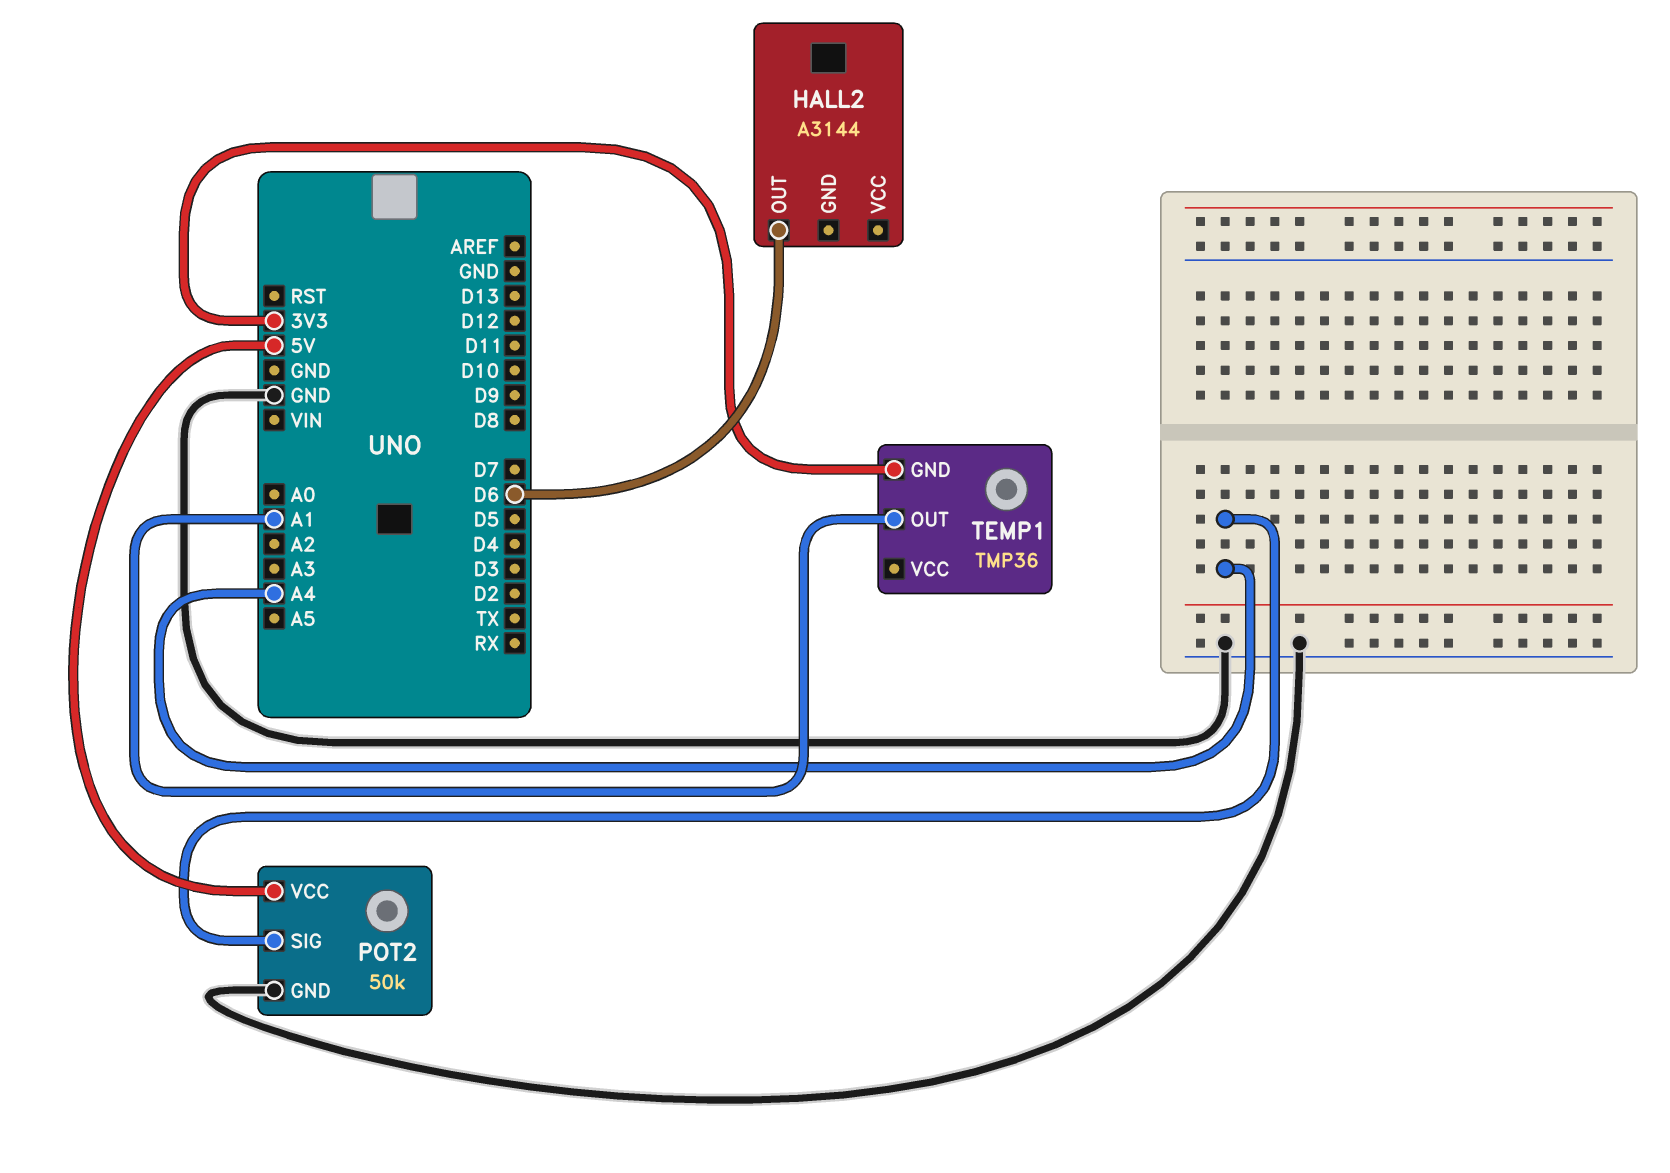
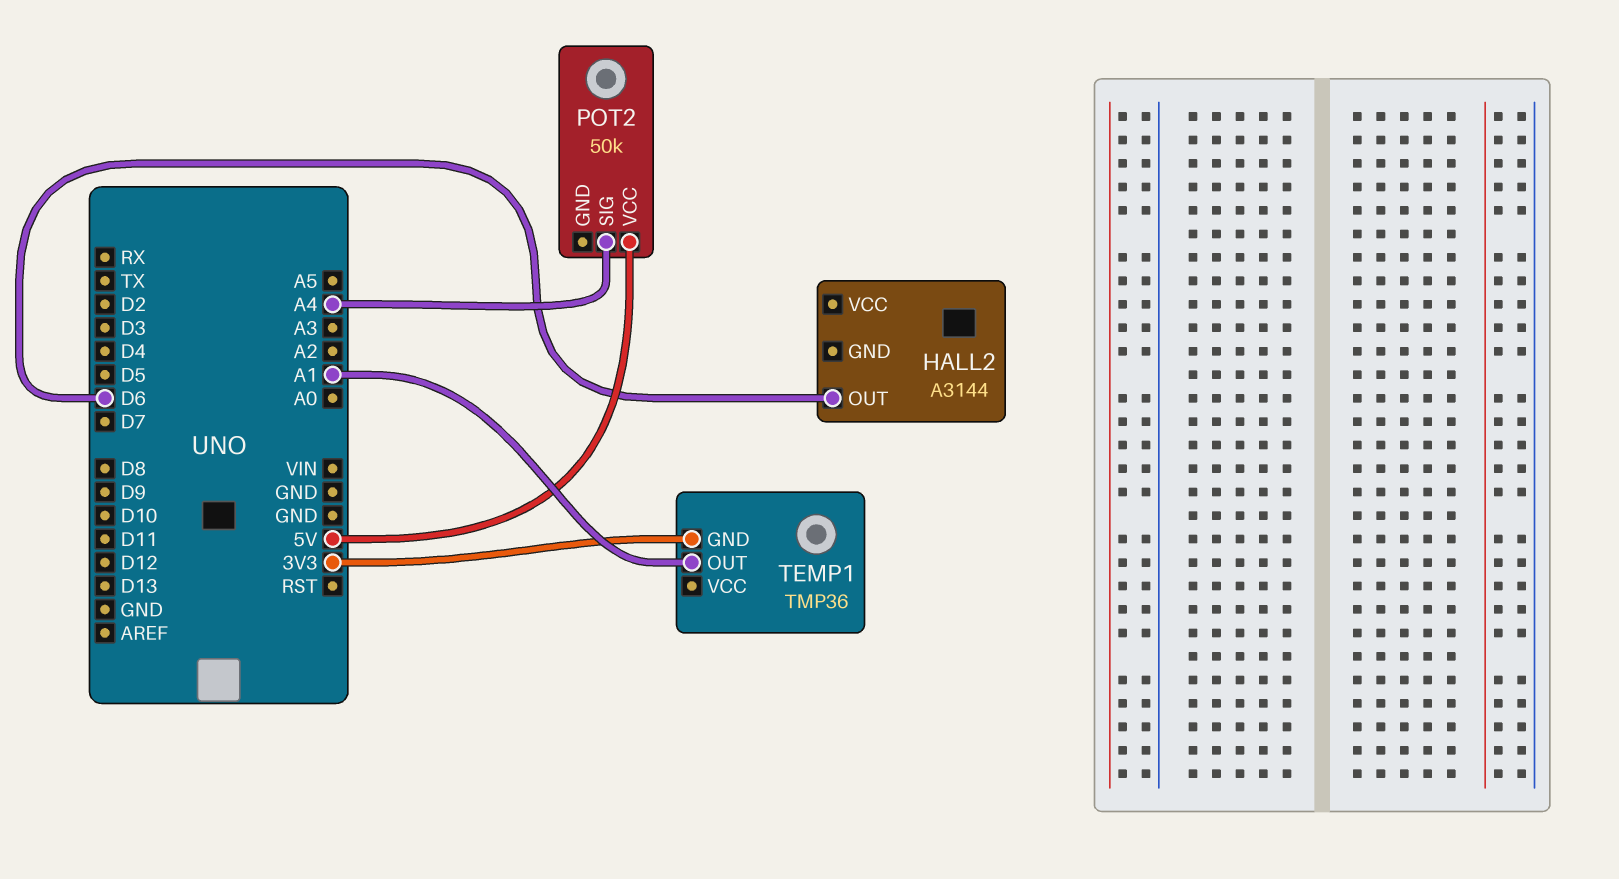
POT2 pin GND: GND -> none

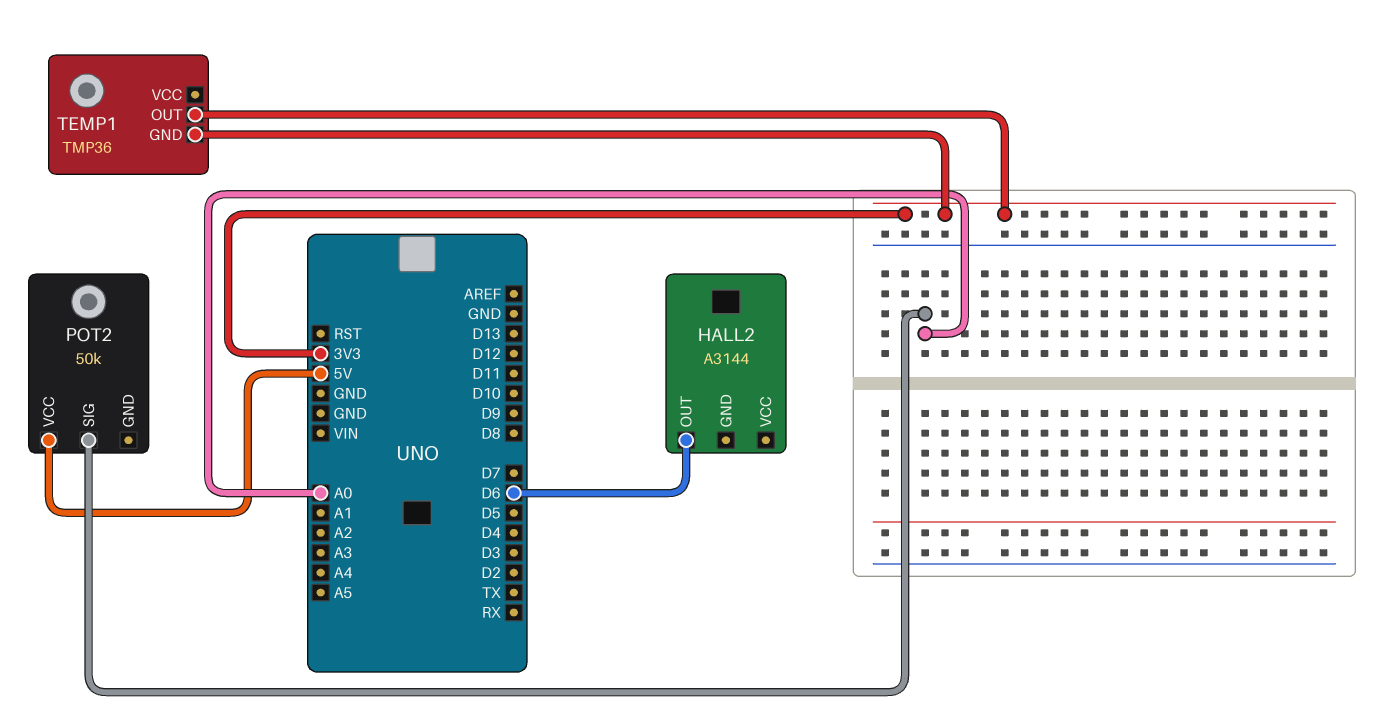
POT2 pin SIG: A4 -> A0
TEMP1 pin OUT: A1 -> 3V3

